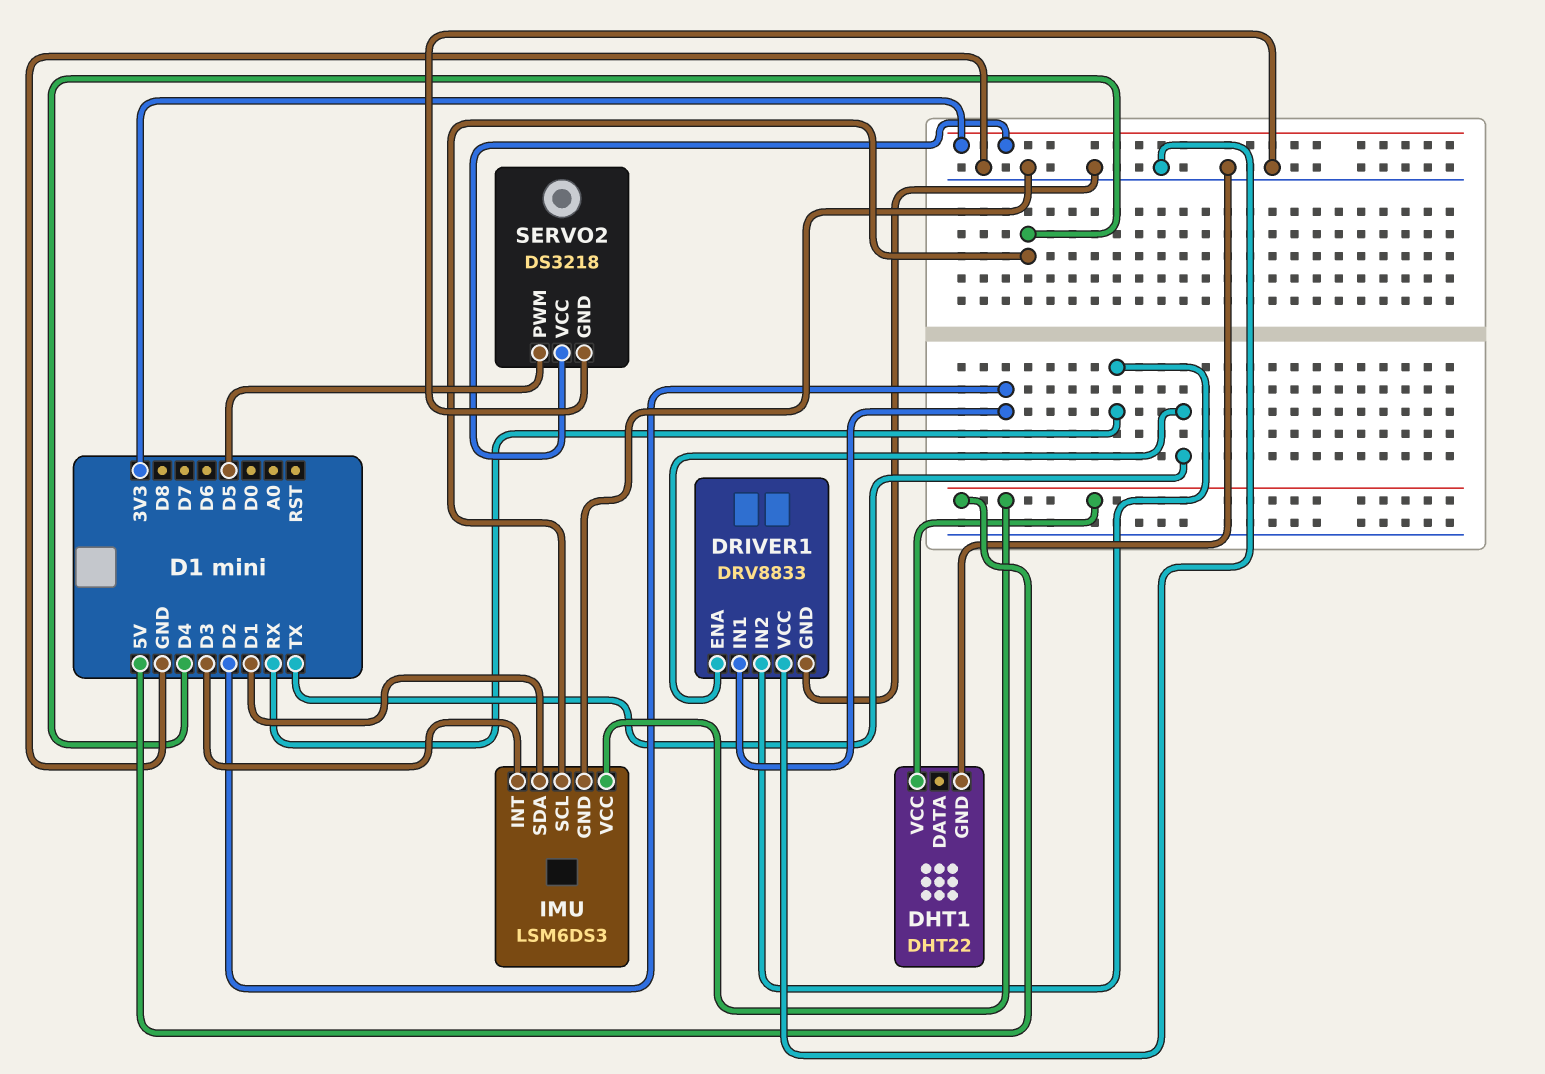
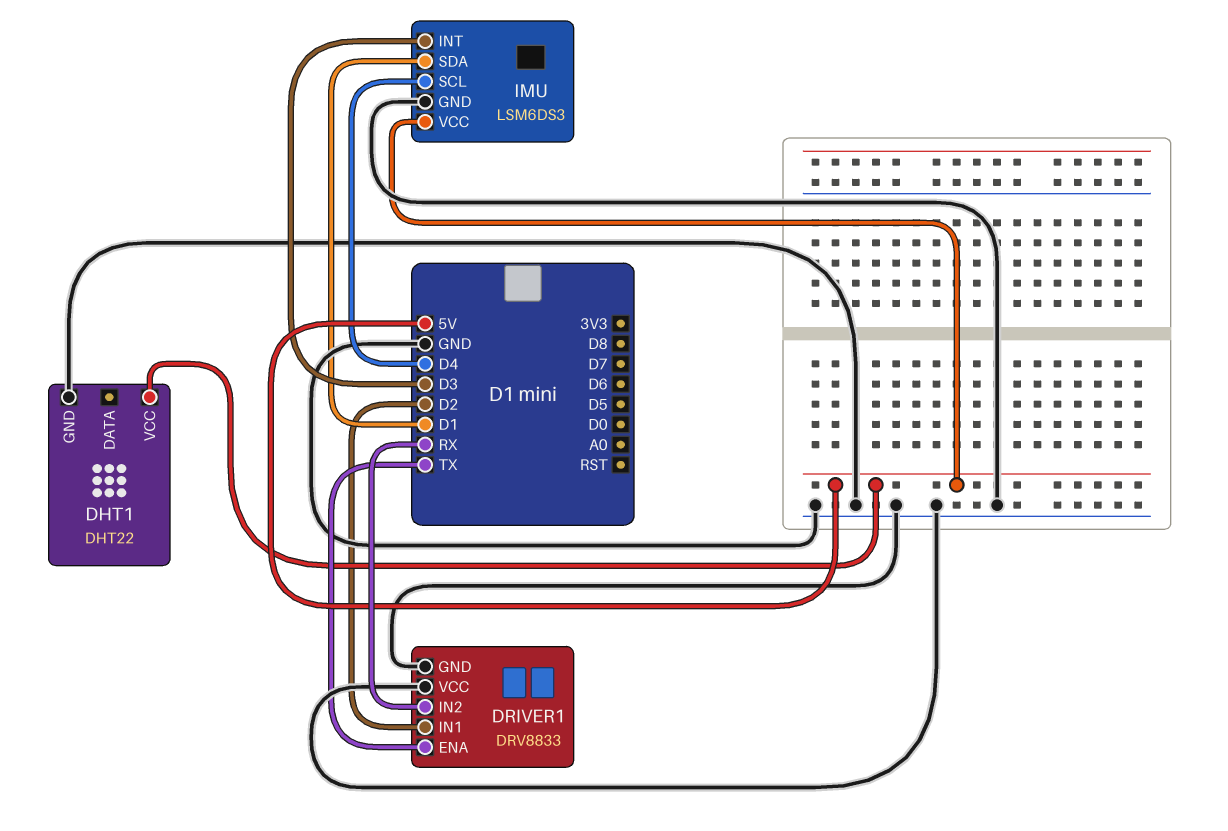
SERVO2: DS3218 -> none
SERVO2 pin GND: GND -> none
SERVO2 pin PWM: D5 -> none
SERVO2 pin VCC: 3V3 -> none

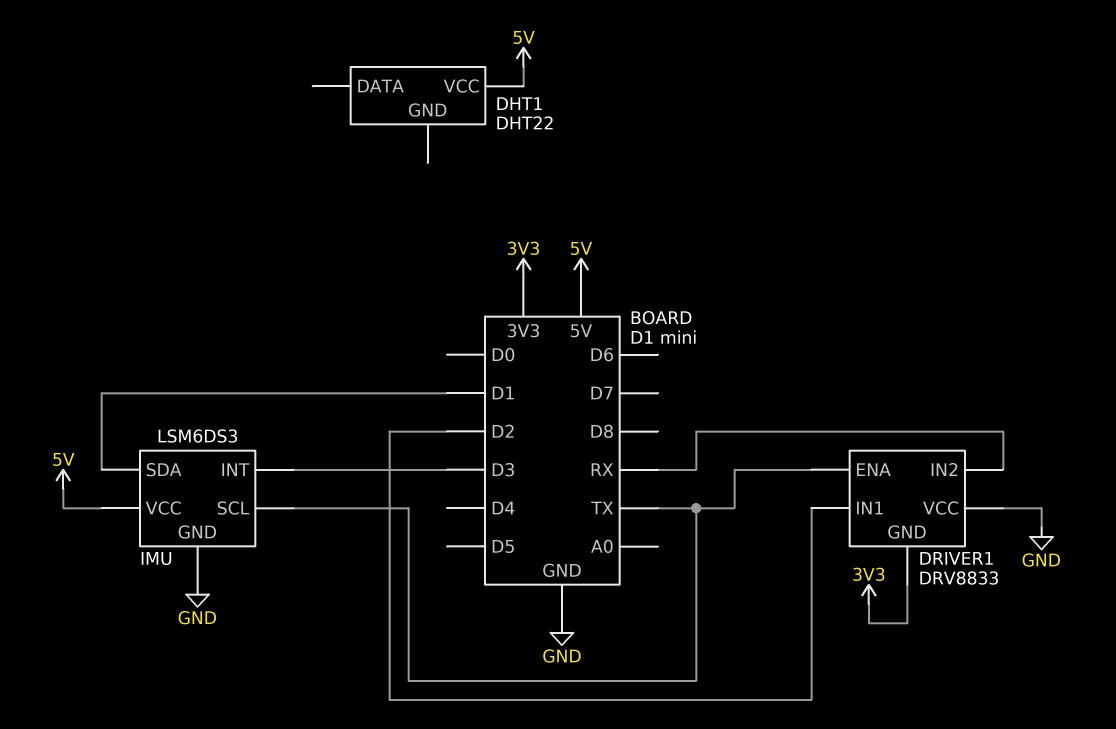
DHT1 pin GND: GND -> none
DRIVER1 pin GND: GND -> 3V3
IMU pin SCL: D4 -> TX

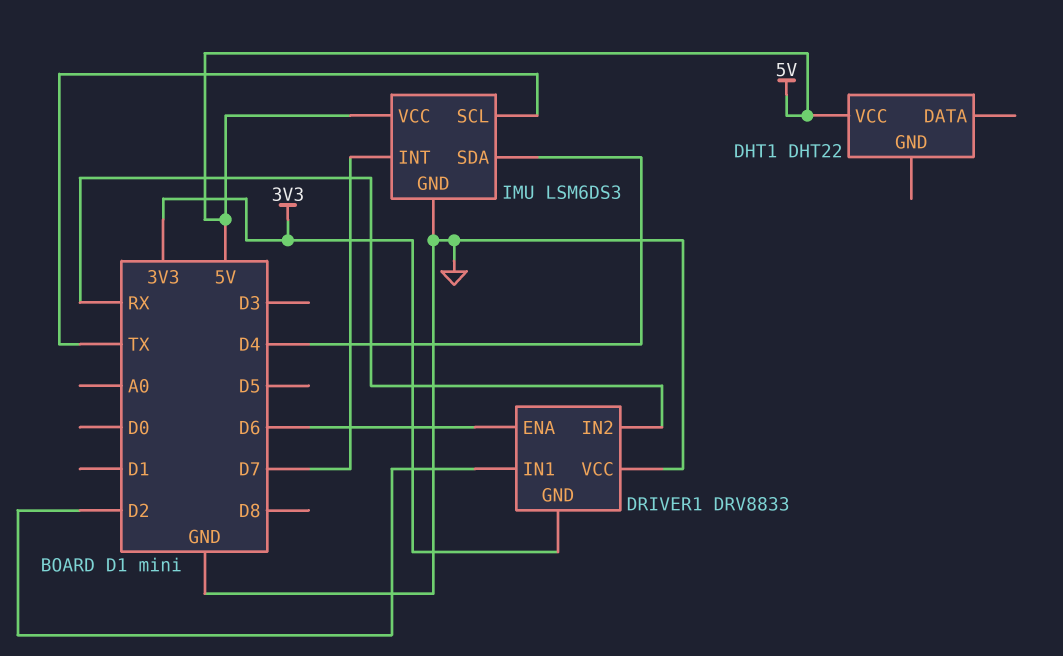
DRIVER1 pin ENA: TX -> D6
IMU pin INT: D3 -> D7
IMU pin SDA: D1 -> D4

